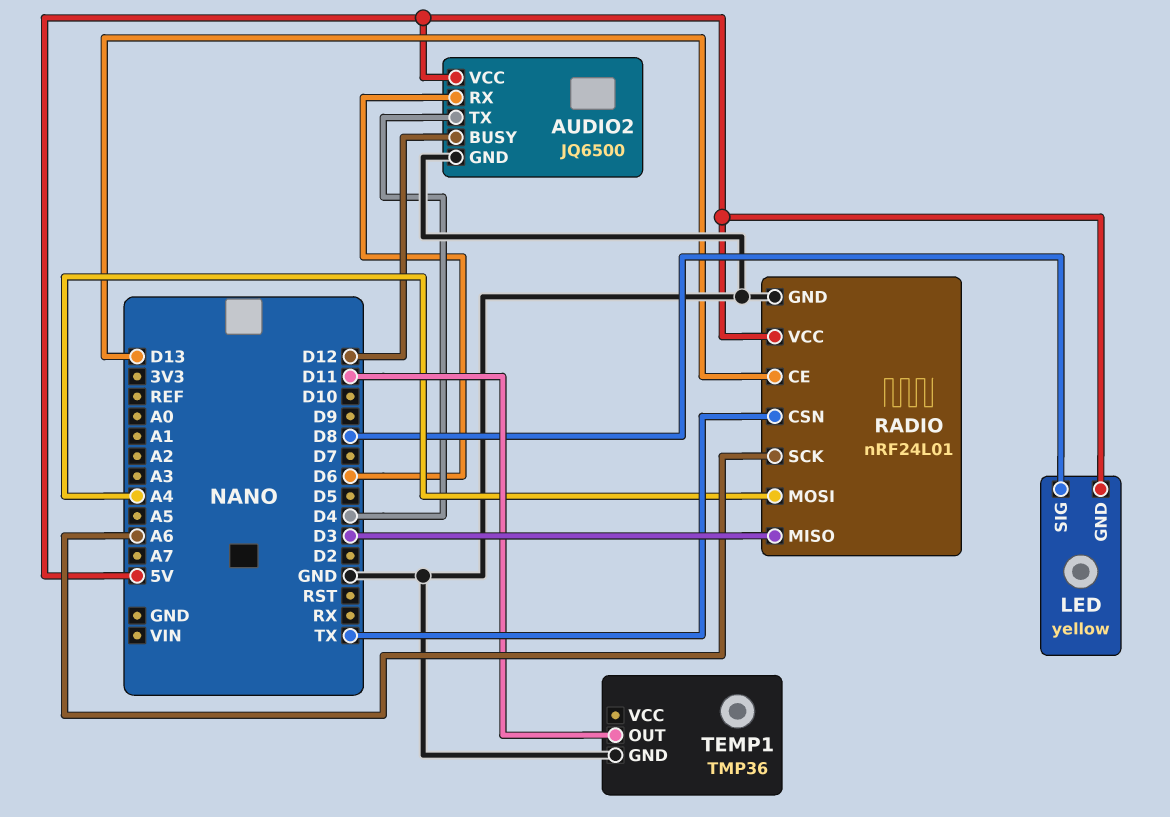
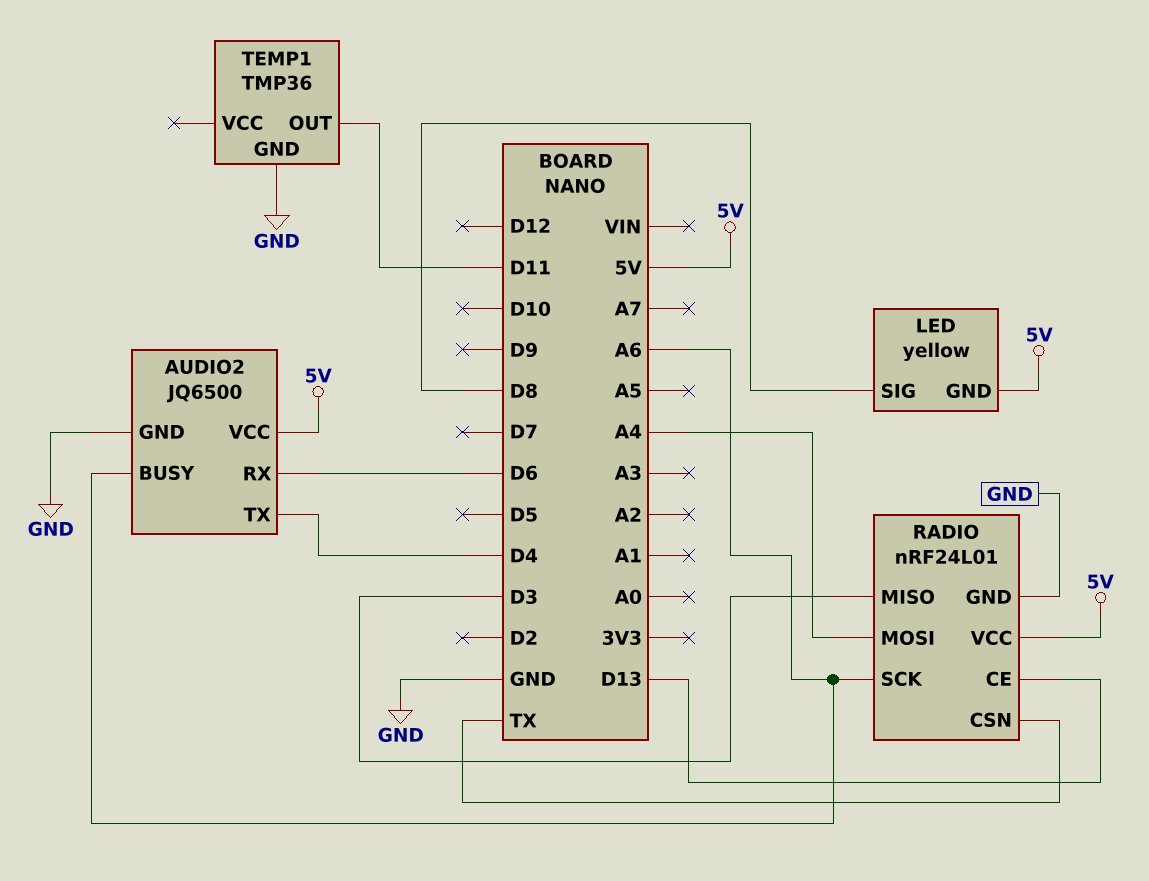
AUDIO2 pin BUSY: D12 -> A6

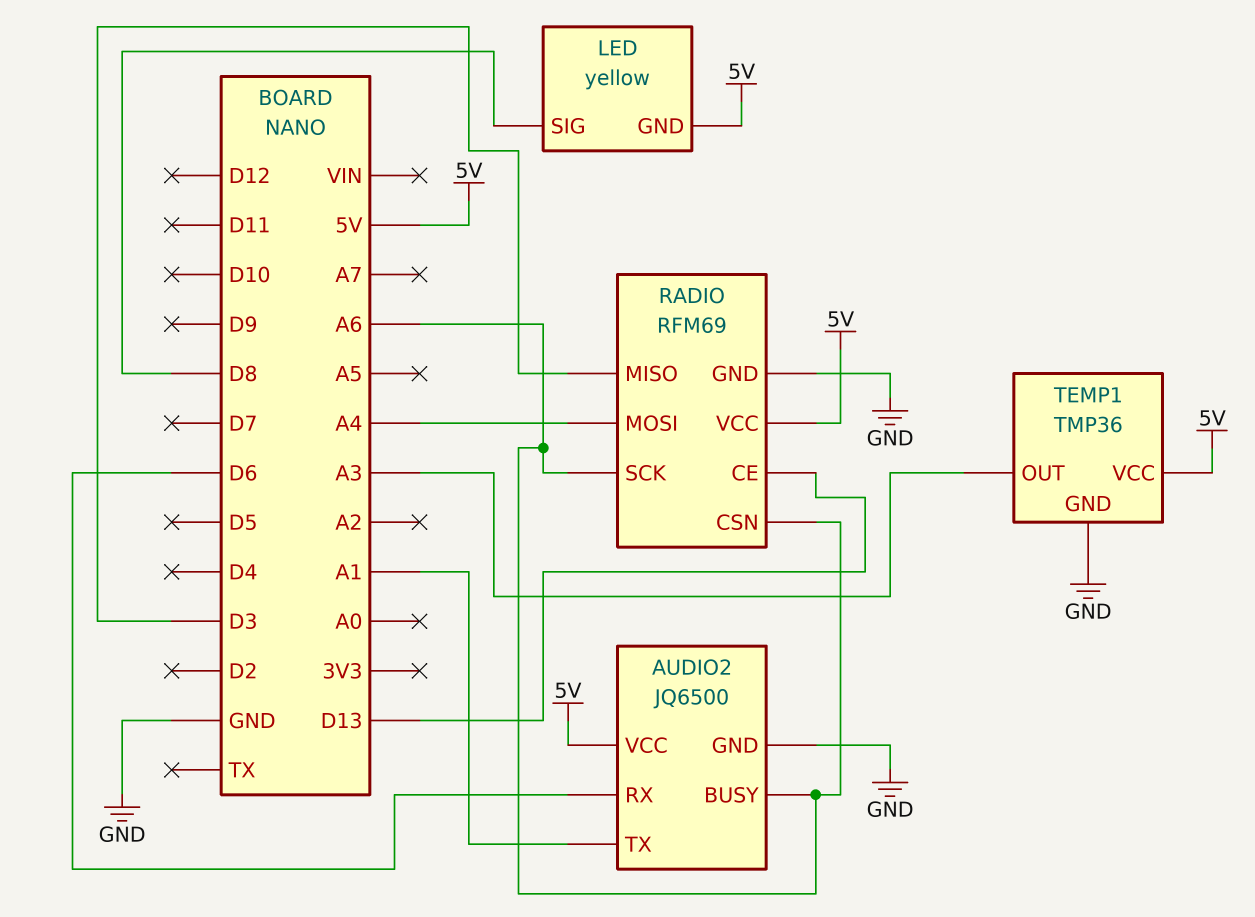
AUDIO2 pin TX: D4 -> A1
RADIO: nRF24L01 -> RFM69
RADIO pin CSN: TX -> A6
TEMP1 pin OUT: D11 -> A3
TEMP1 pin VCC: none -> 5V

